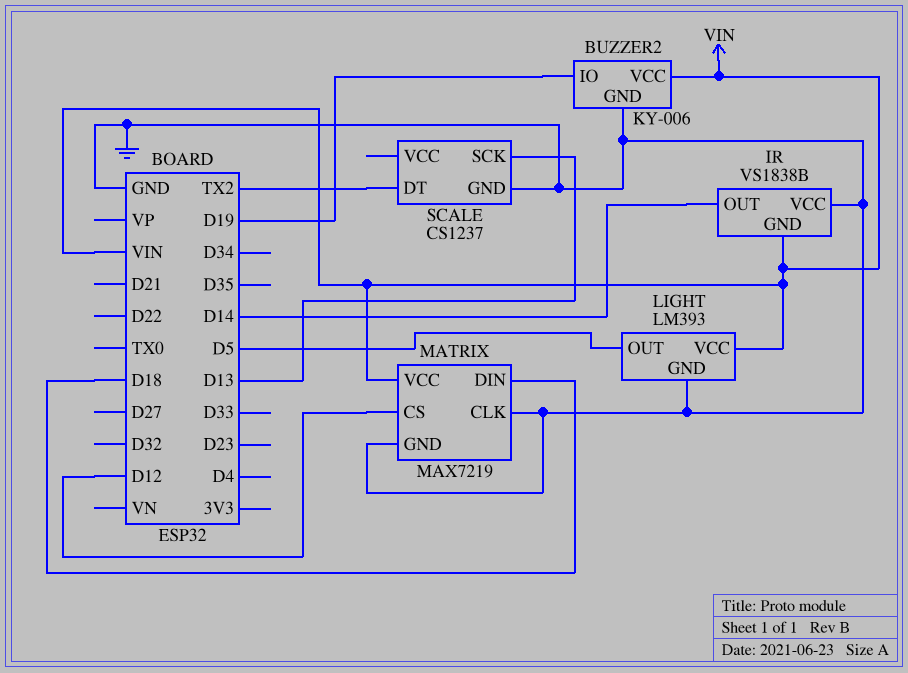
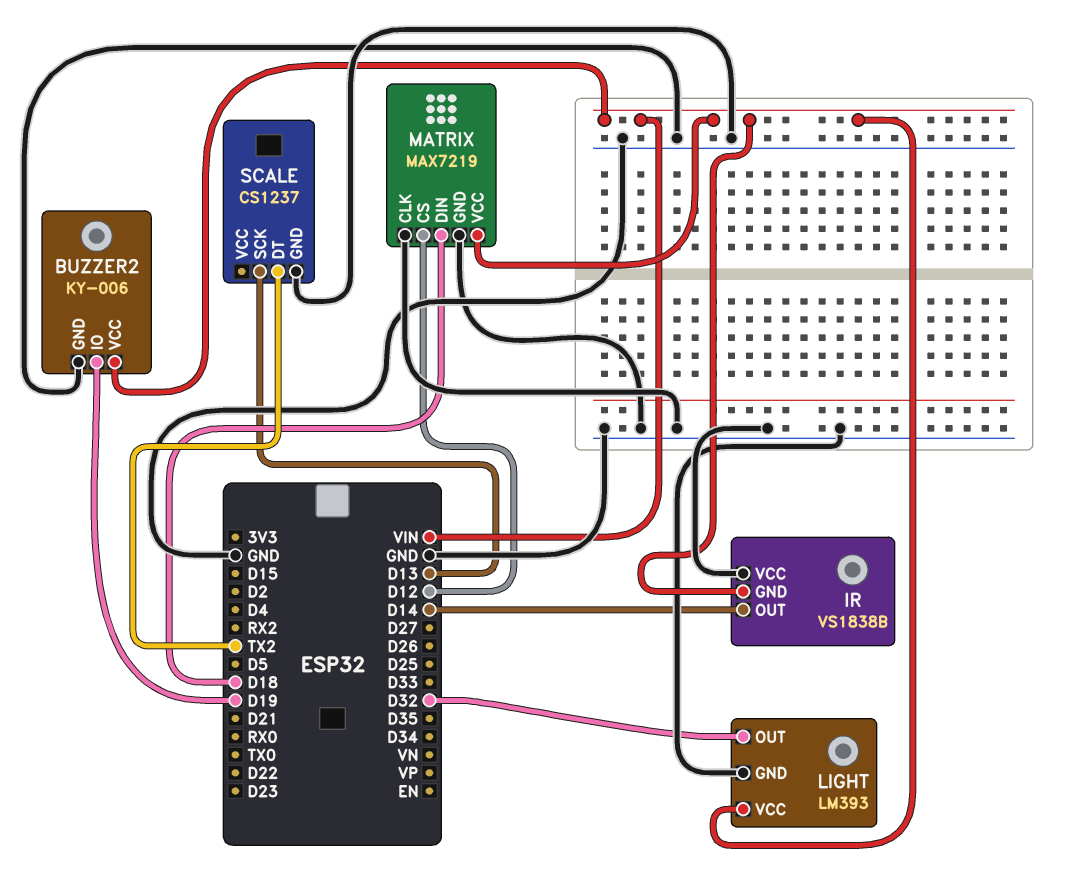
LIGHT pin OUT: D5 -> D32

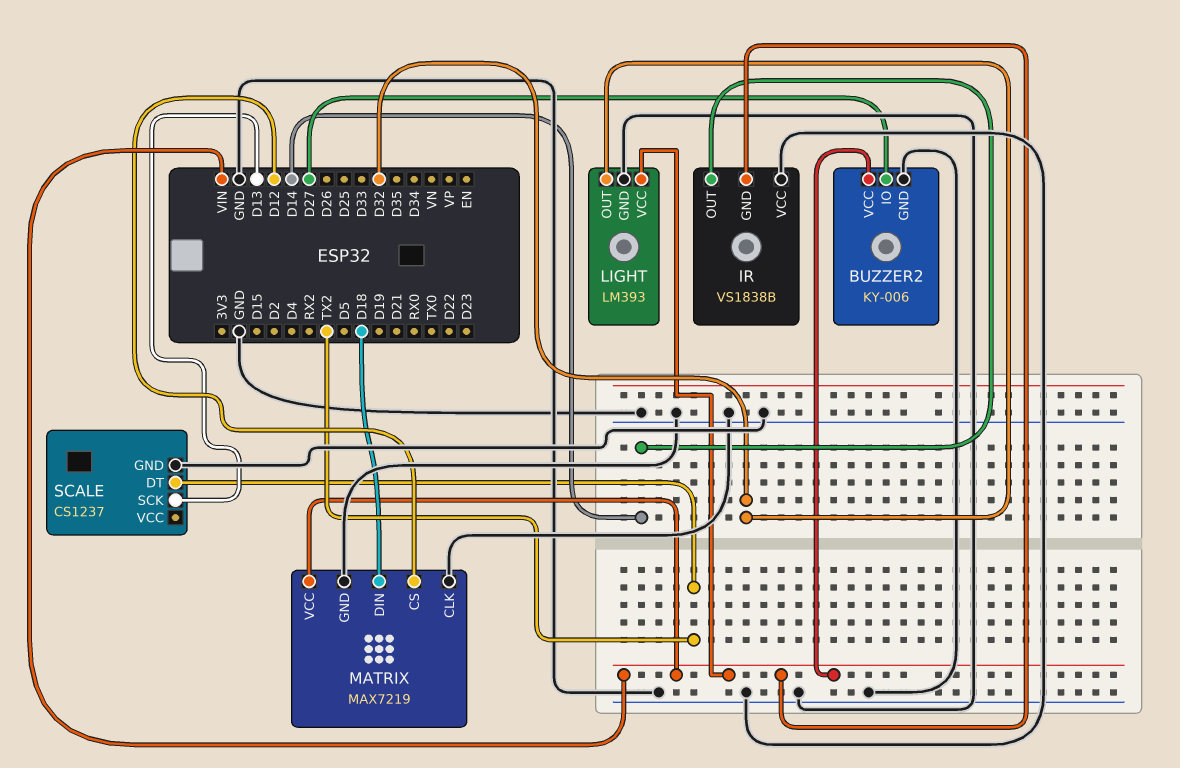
BUZZER2 pin IO: D19 -> D27

